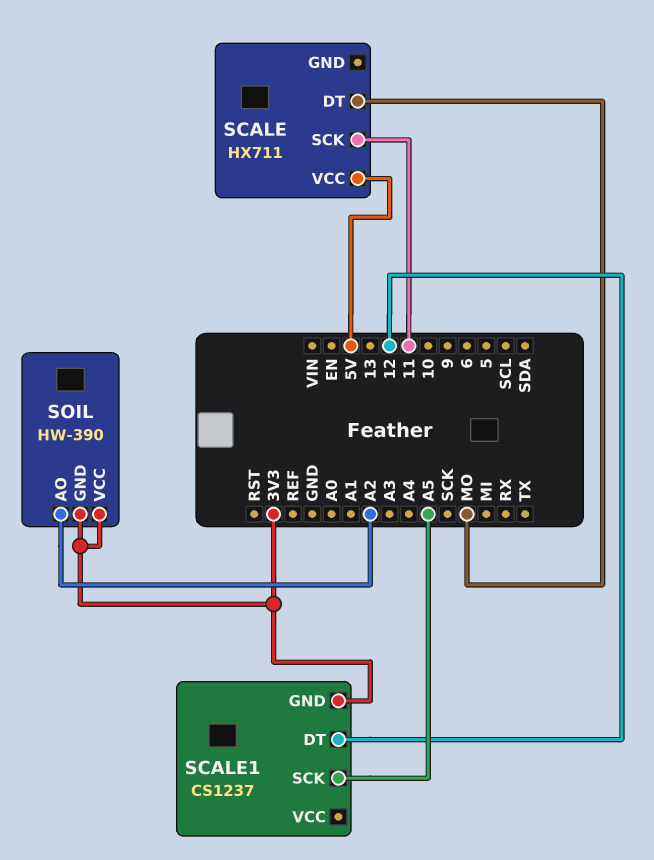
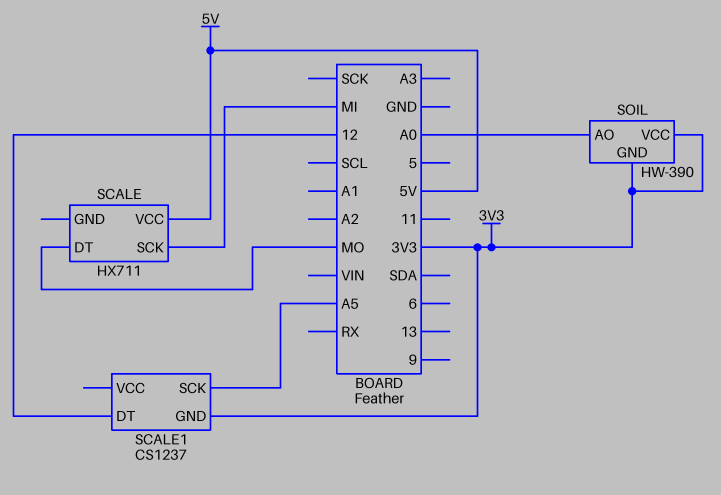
SCALE pin SCK: 11 -> MI
SOIL pin AO: A2 -> A0

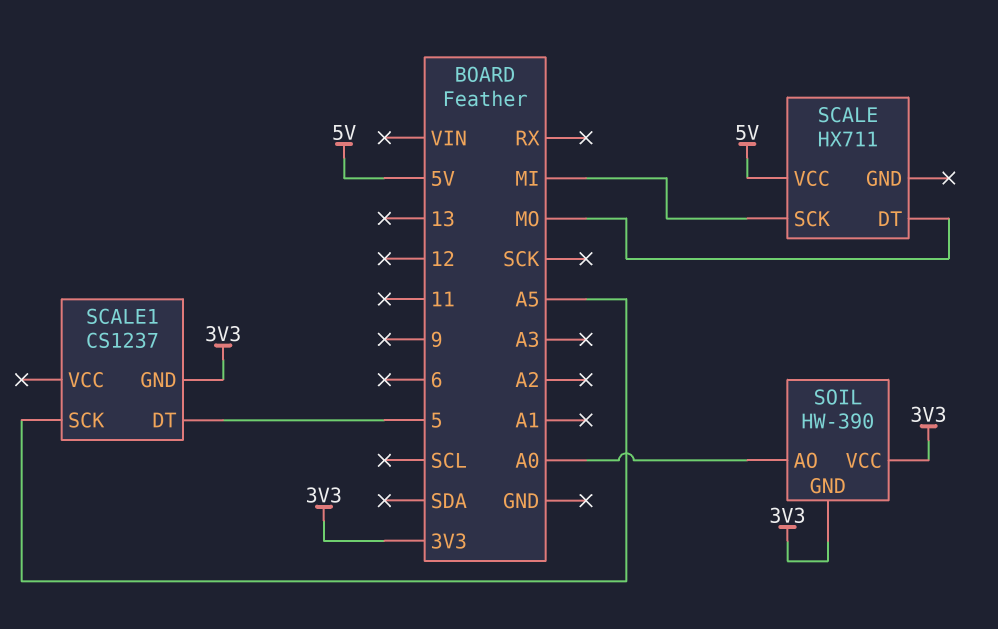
SCALE1 pin DT: 12 -> 5

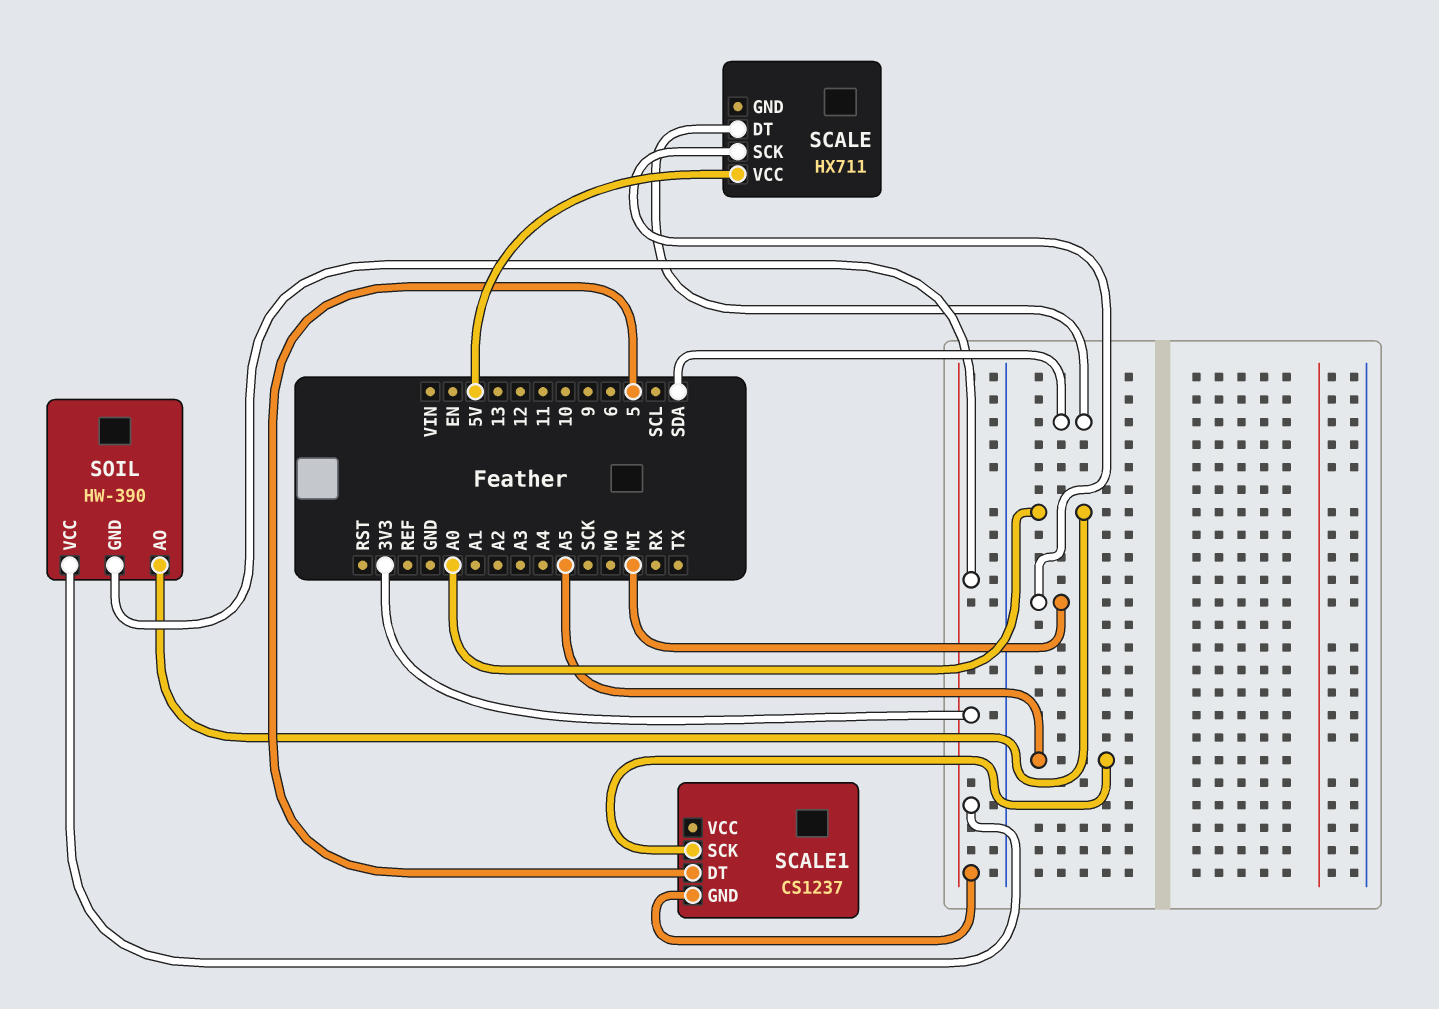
SCALE pin DT: MO -> SDA

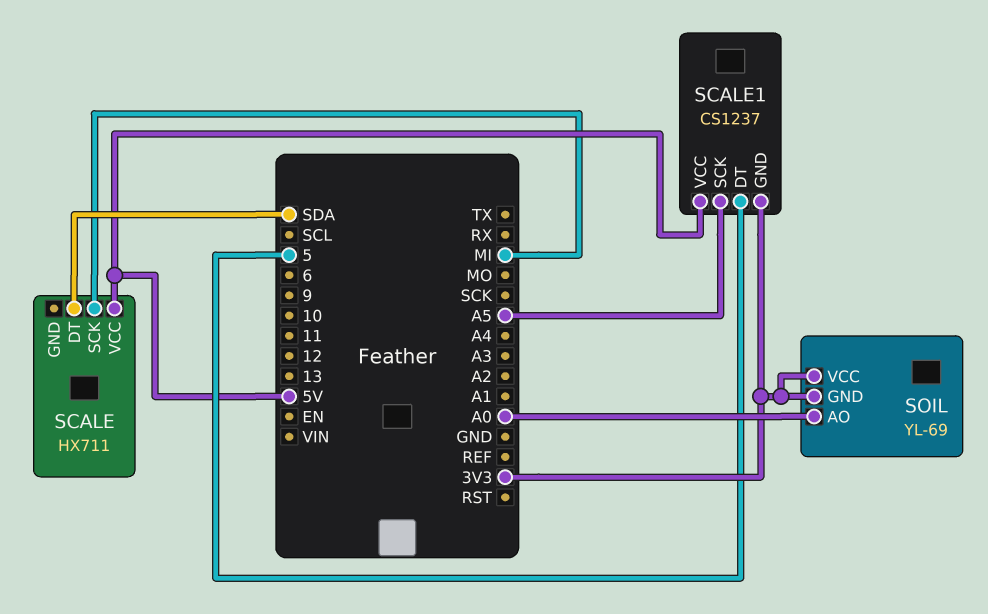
SCALE1 pin VCC: none -> 5V
SOIL: HW-390 -> YL-69

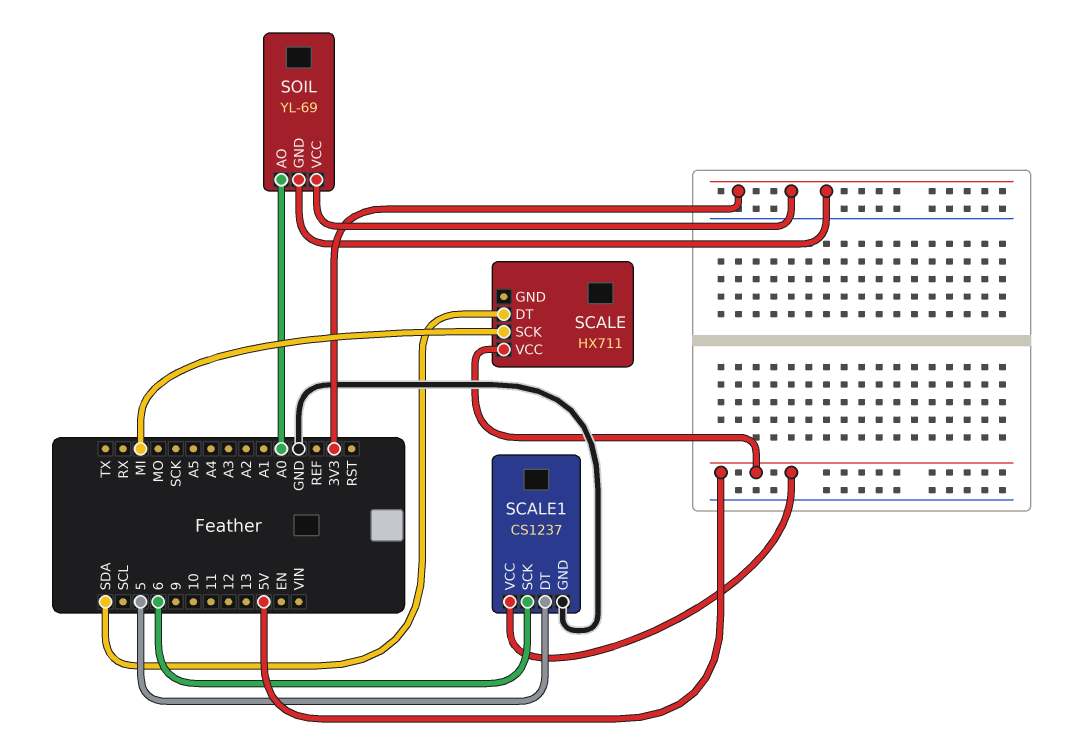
SCALE1 pin GND: 3V3 -> GND
SCALE1 pin SCK: A5 -> 6

